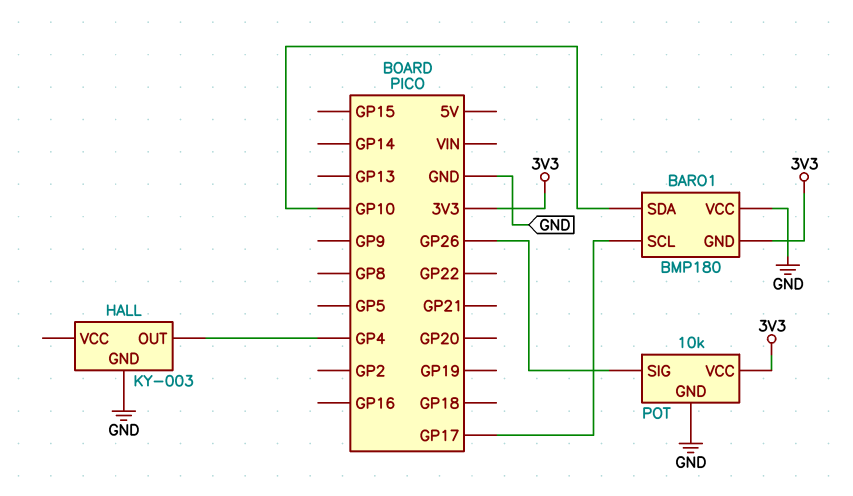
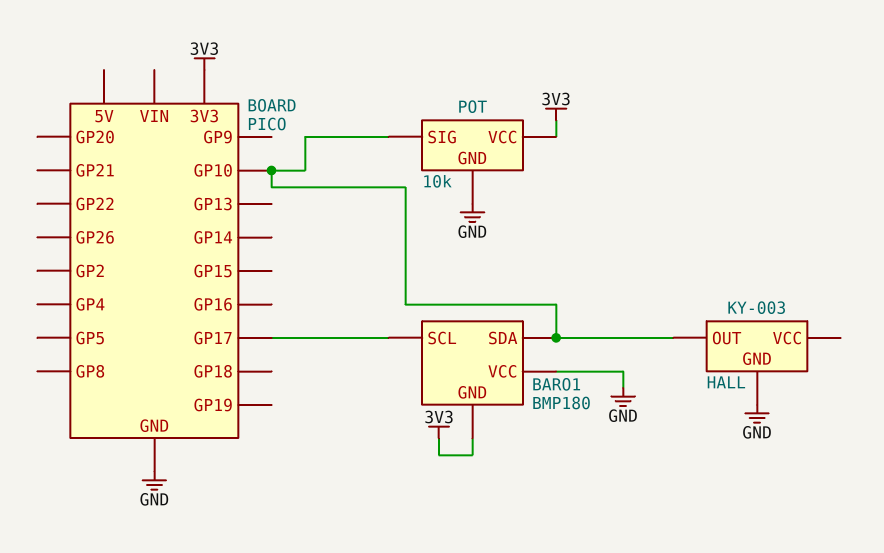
HALL pin OUT: GP4 -> GP10
POT pin SIG: GP26 -> GP10

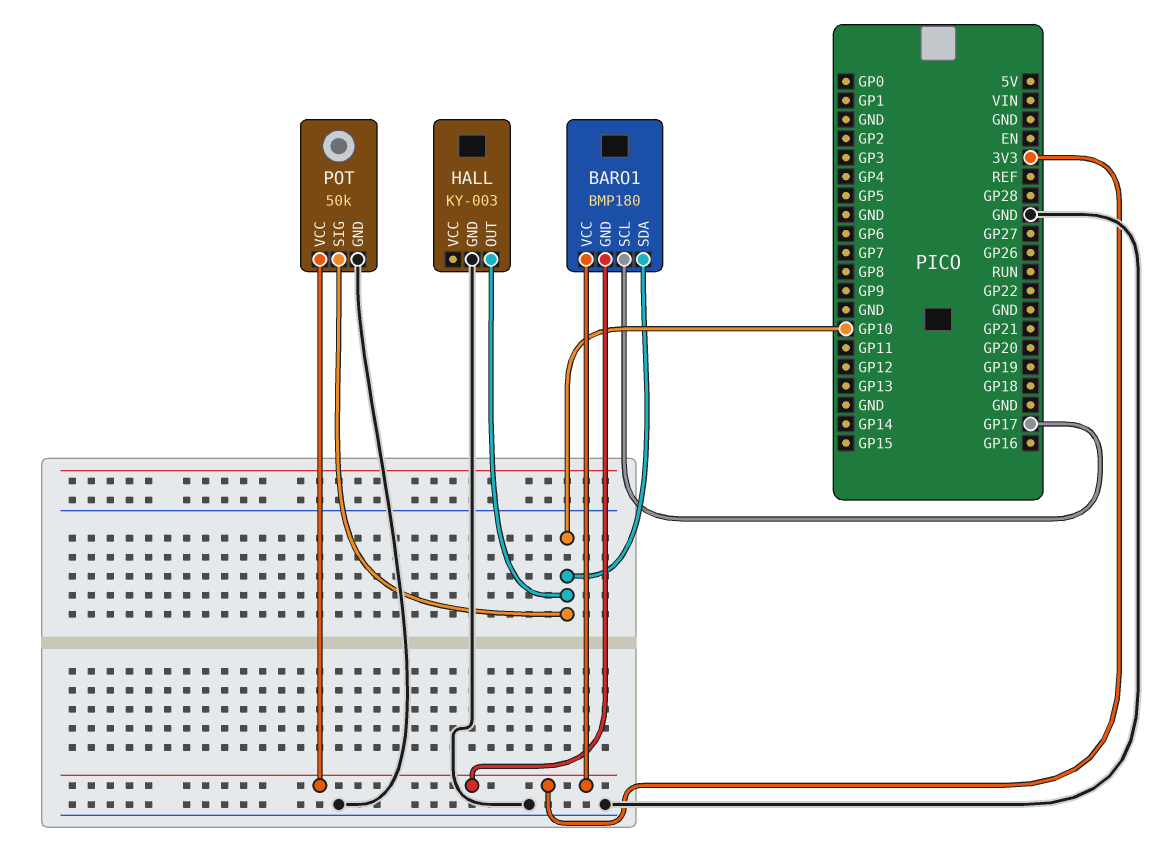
BARO1 pin VCC: GND -> 3V3
POT: 10k -> 50k

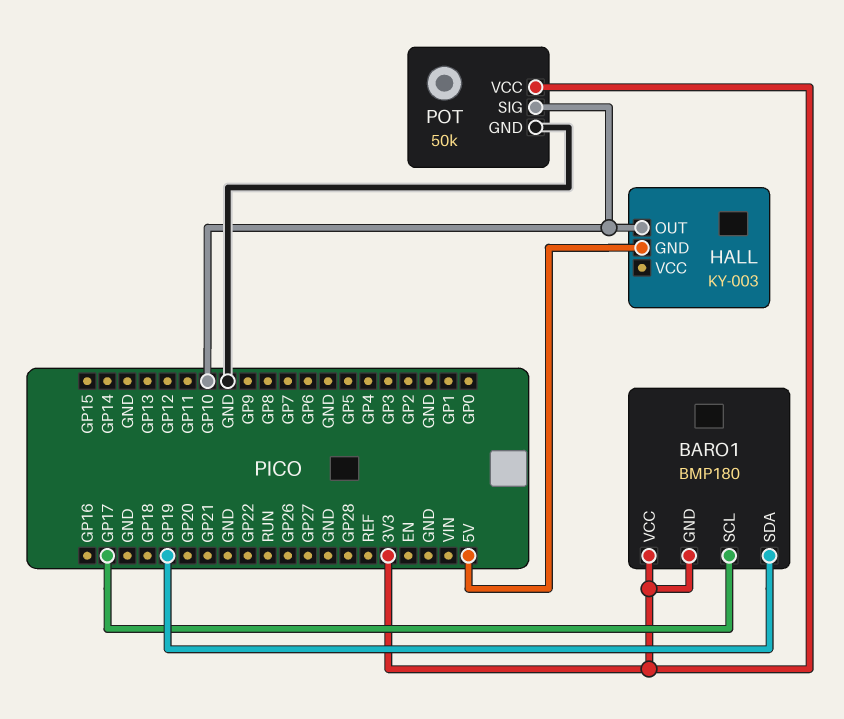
BARO1 pin SDA: GP10 -> GP19
HALL pin GND: GND -> 5V

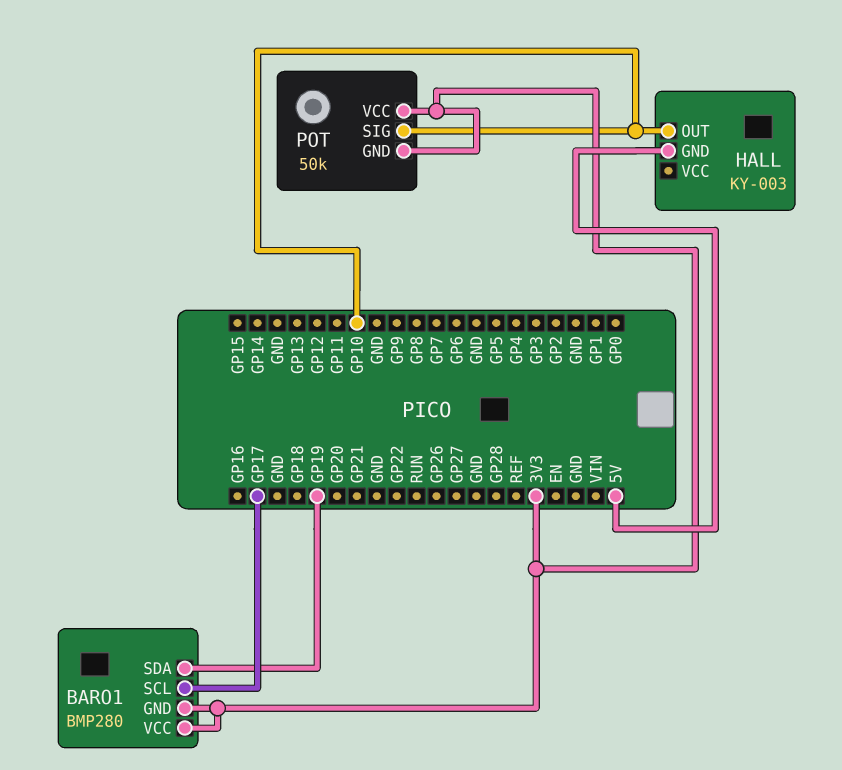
BARO1: BMP180 -> BMP280
POT pin GND: GND -> 3V3

